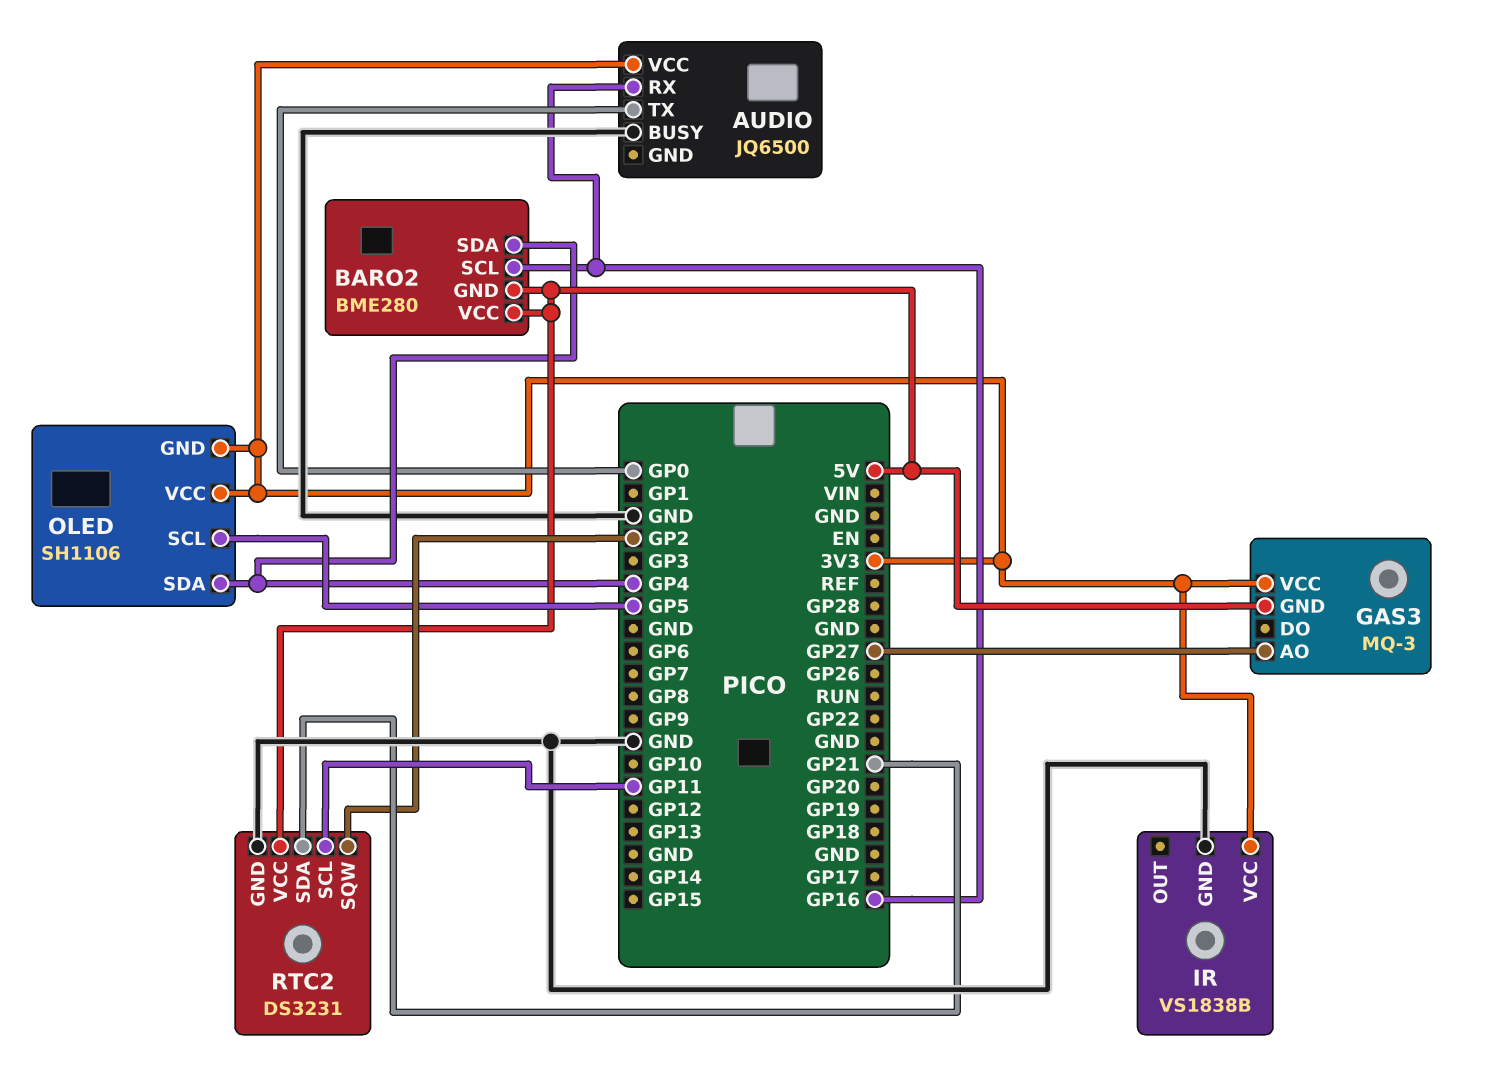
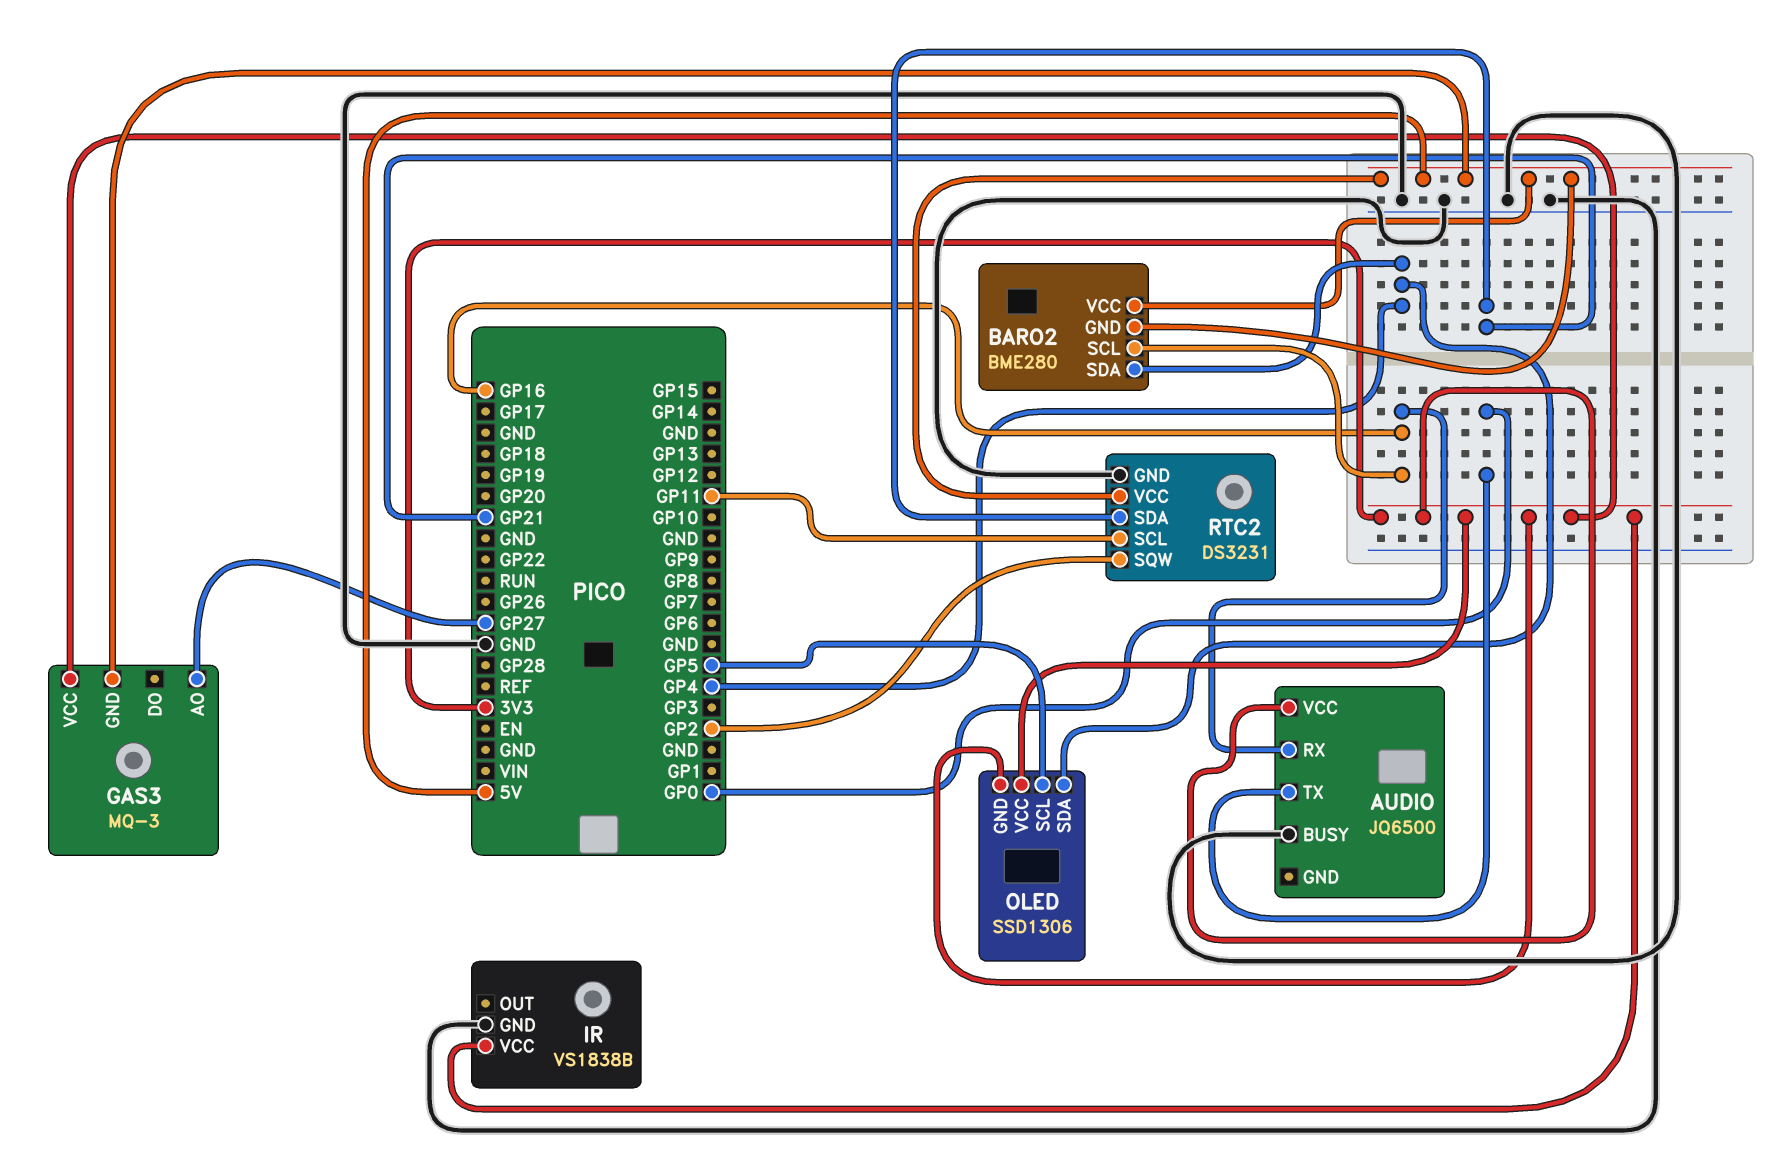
OLED: SH1106 -> SSD1306

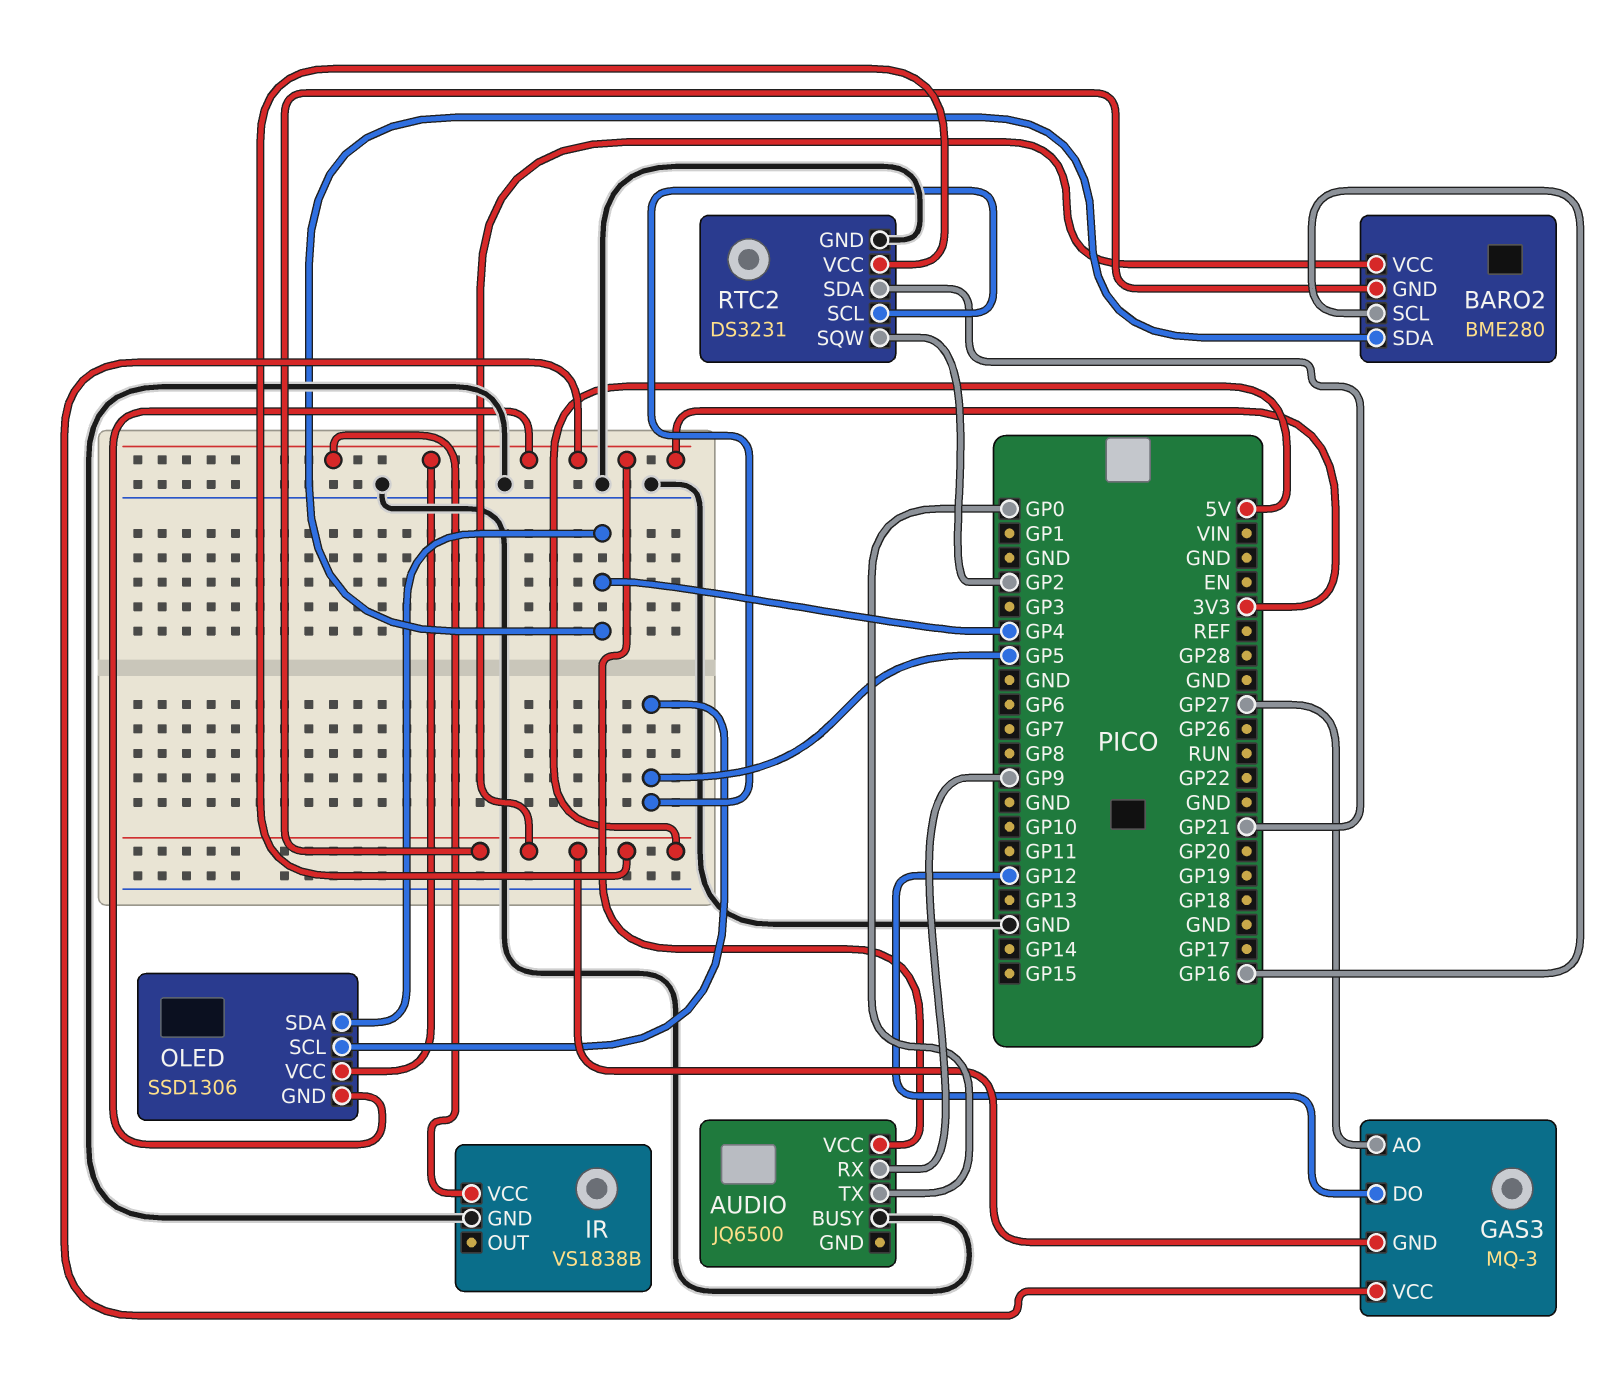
AUDIO pin RX: GP16 -> GP9
GAS3 pin DO: none -> GP12
RTC2 pin SCL: GP11 -> GP5

